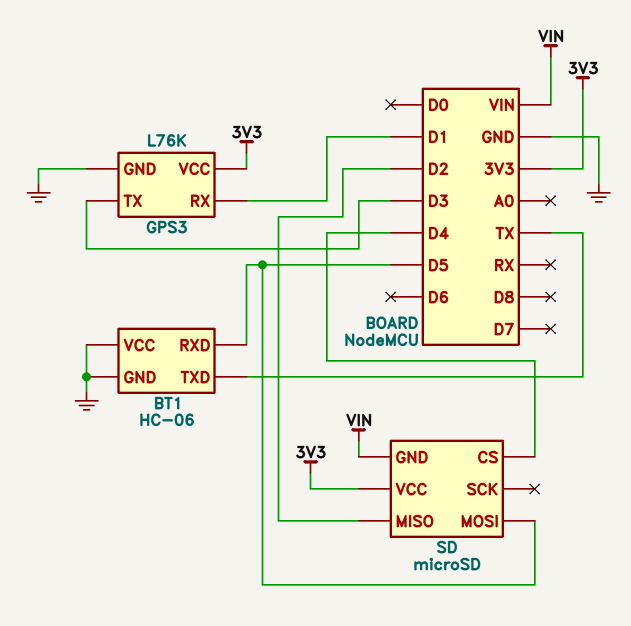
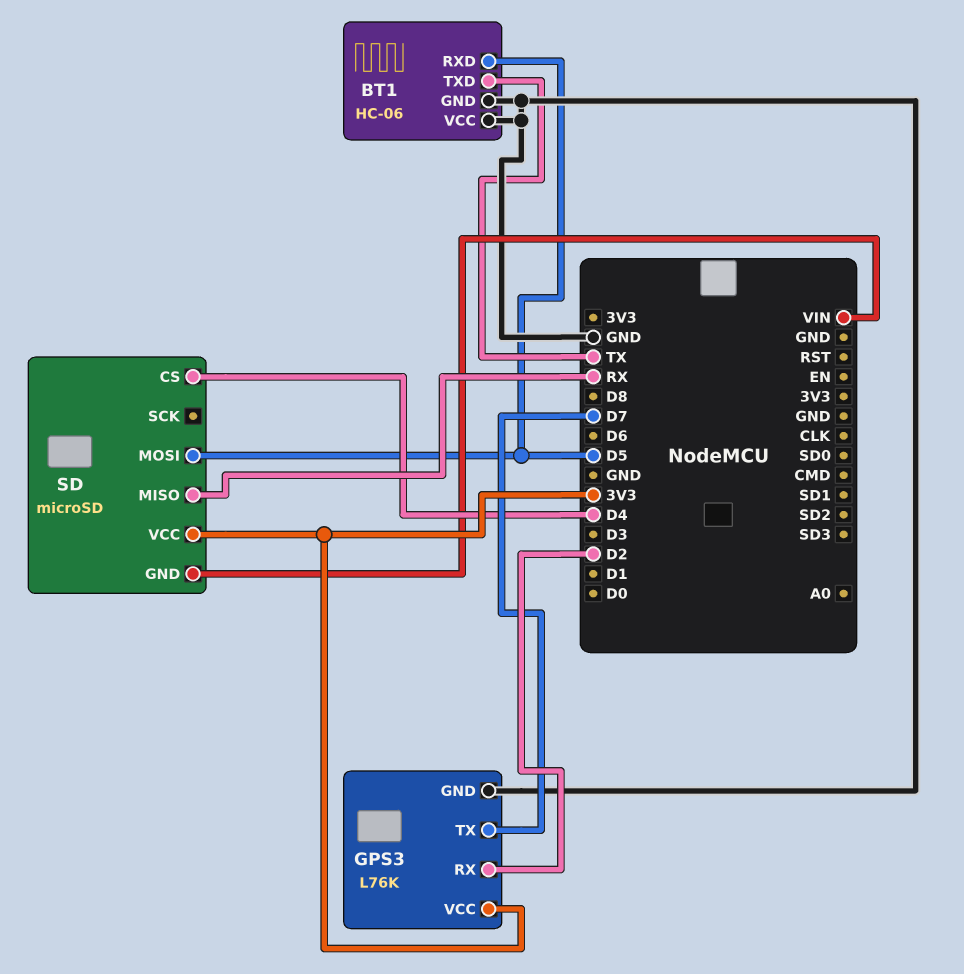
GPS3 pin RX: D1 -> D2
GPS3 pin TX: D3 -> D7
SD pin MISO: D2 -> RX

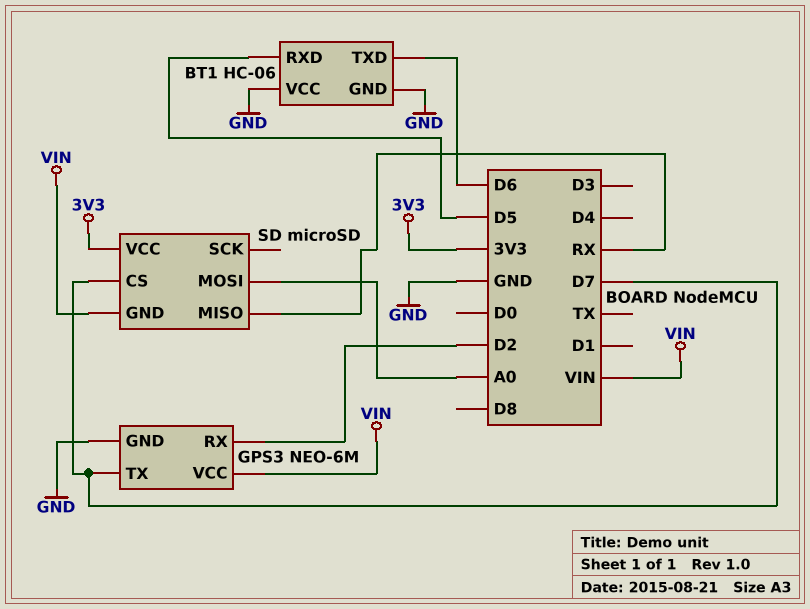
BT1 pin TXD: TX -> D6
GPS3: L76K -> NEO-6M
GPS3 pin VCC: 3V3 -> VIN
SD pin CS: D4 -> D7
SD pin MOSI: D5 -> A0

